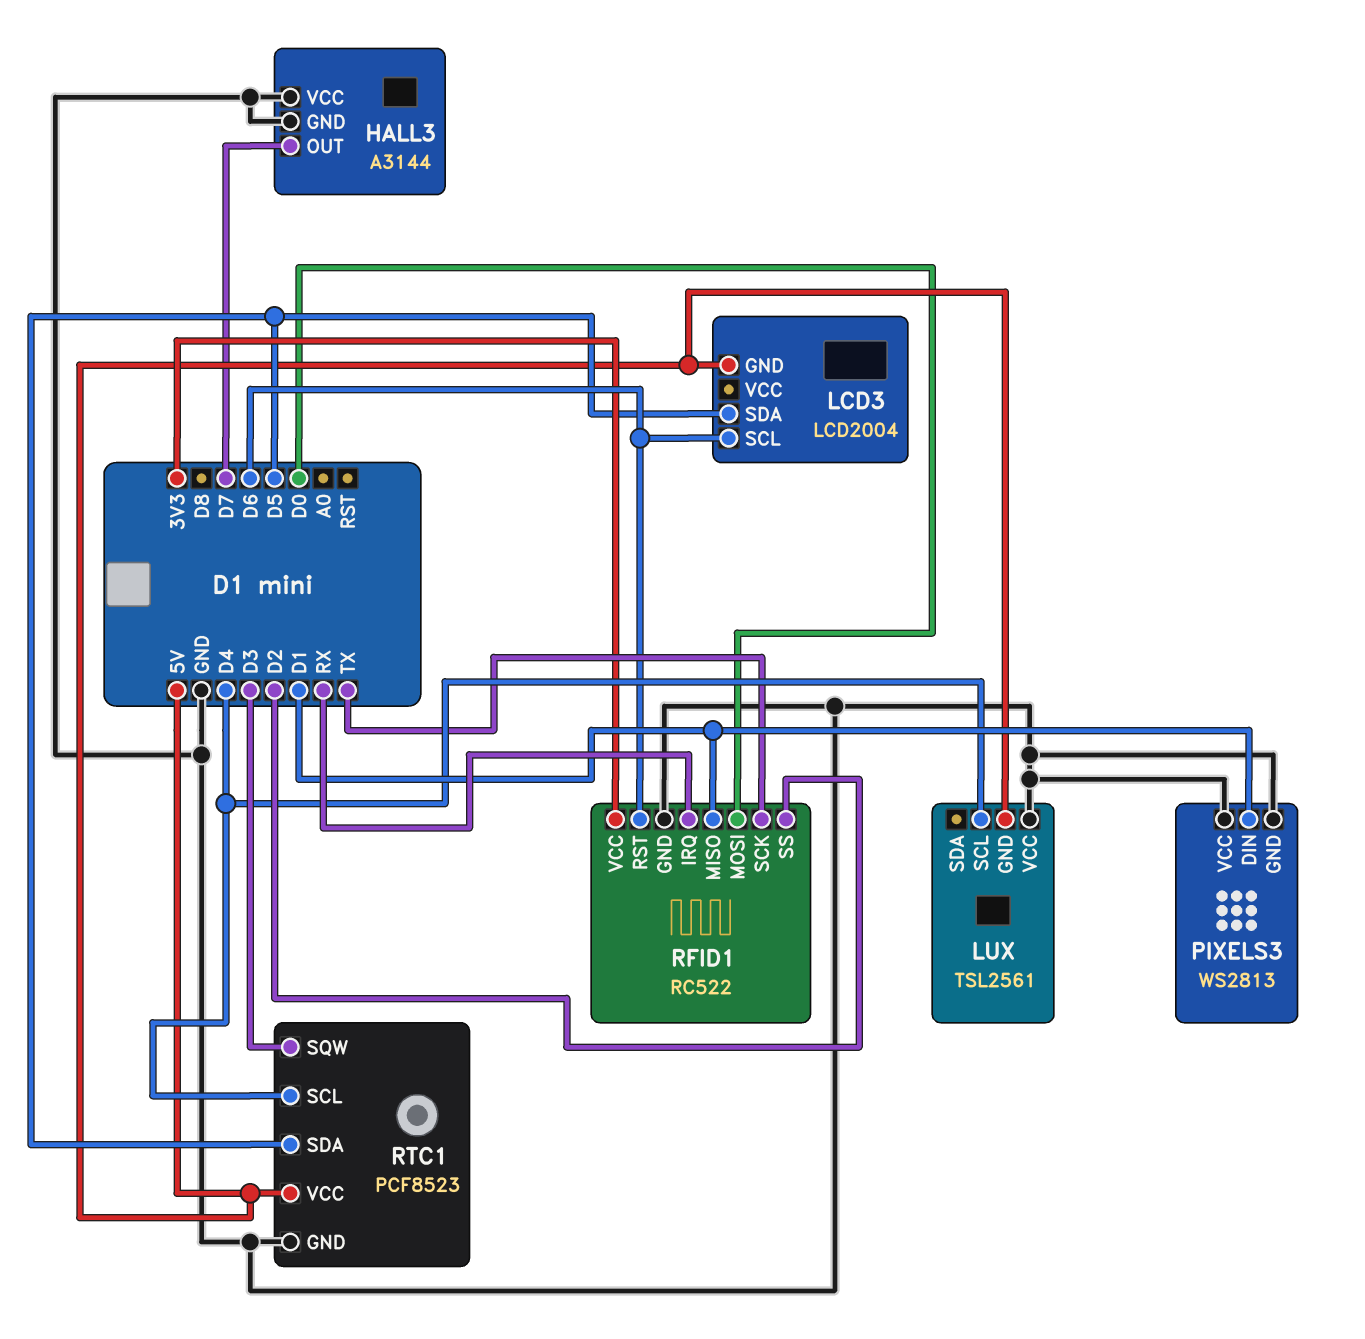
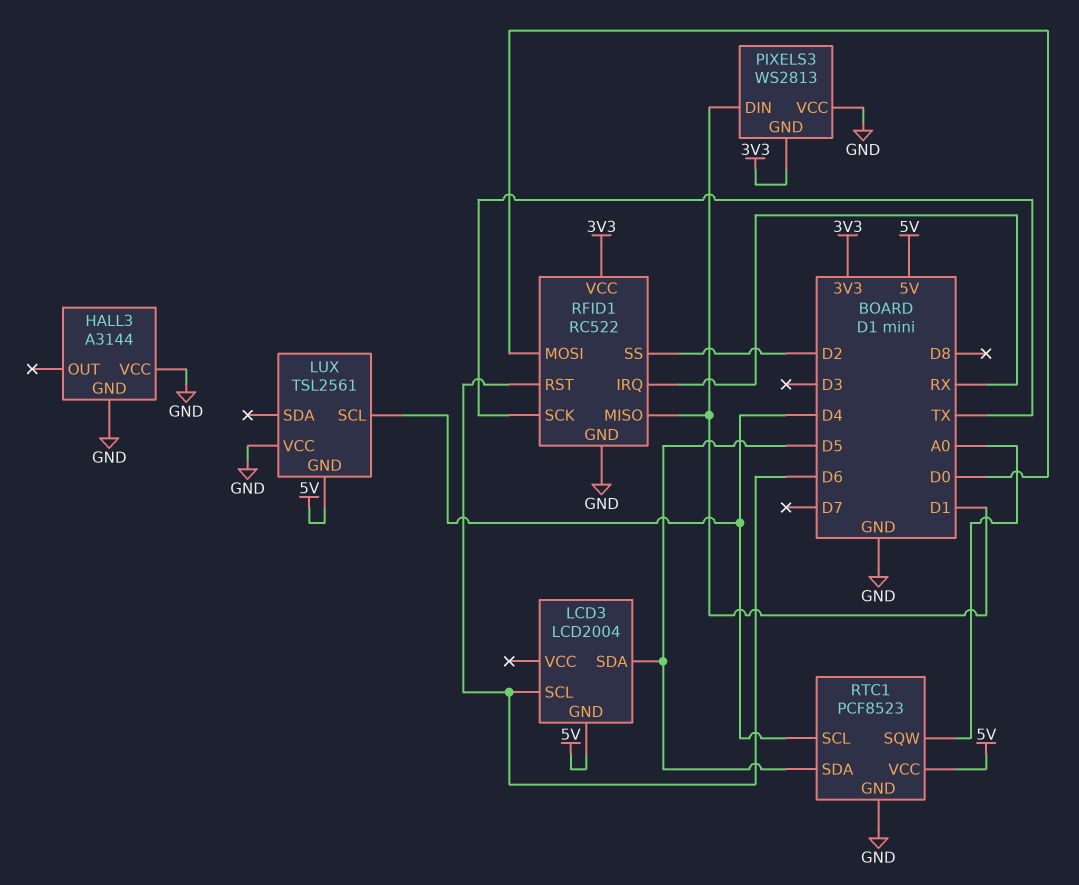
HALL3 pin OUT: D7 -> none
PIXELS3 pin GND: GND -> 3V3
RTC1 pin SQW: D3 -> A0

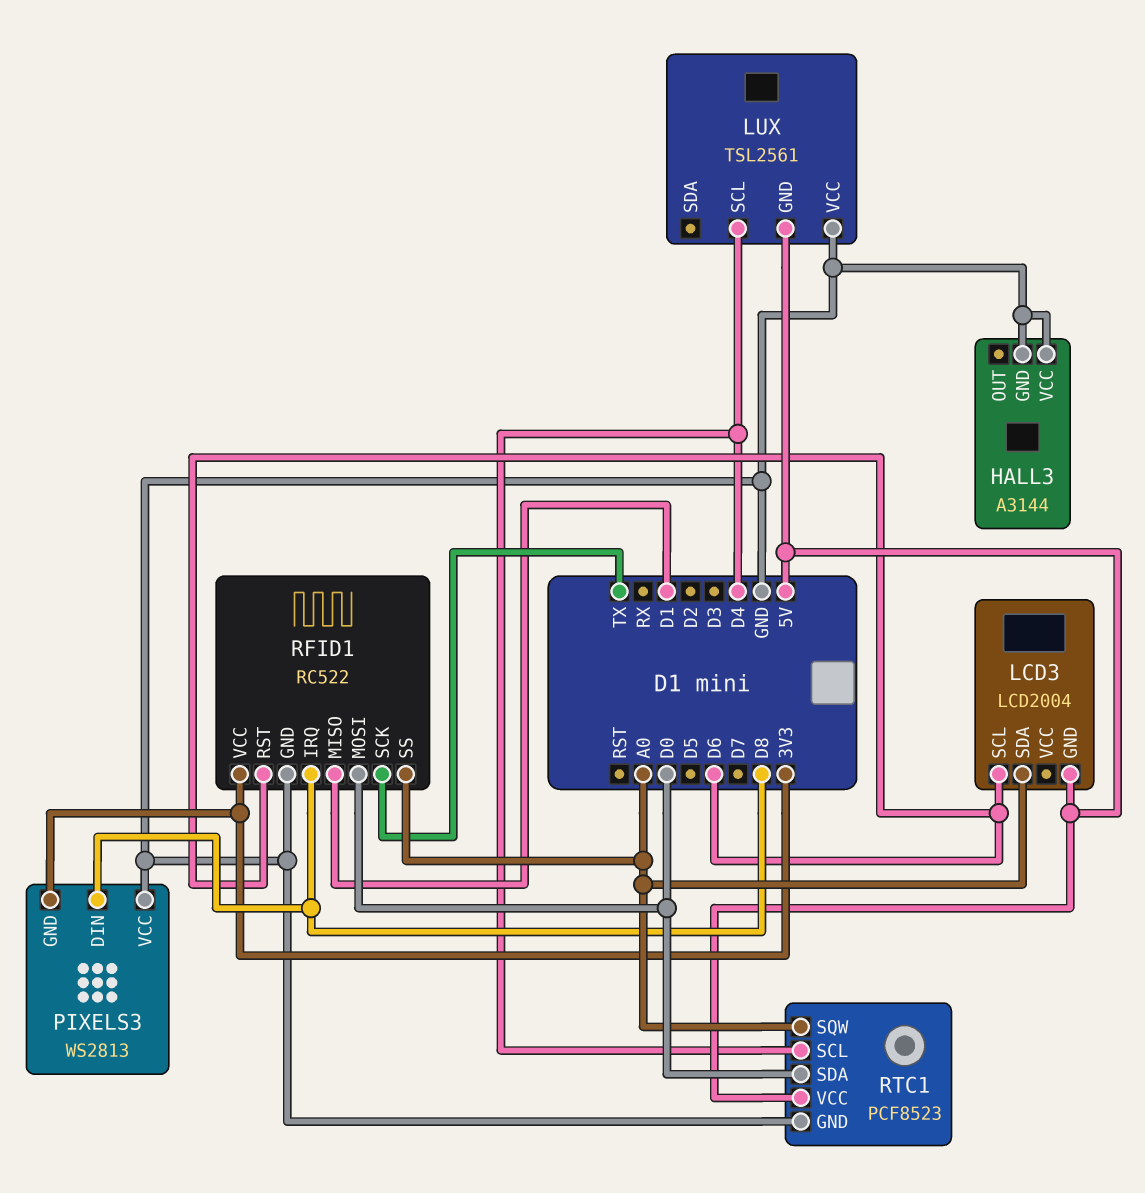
LCD3 pin SDA: D5 -> A0
PIXELS3 pin DIN: D1 -> D8
RFID1 pin IRQ: RX -> D8
RFID1 pin SS: D2 -> A0
RTC1 pin SDA: D5 -> D0

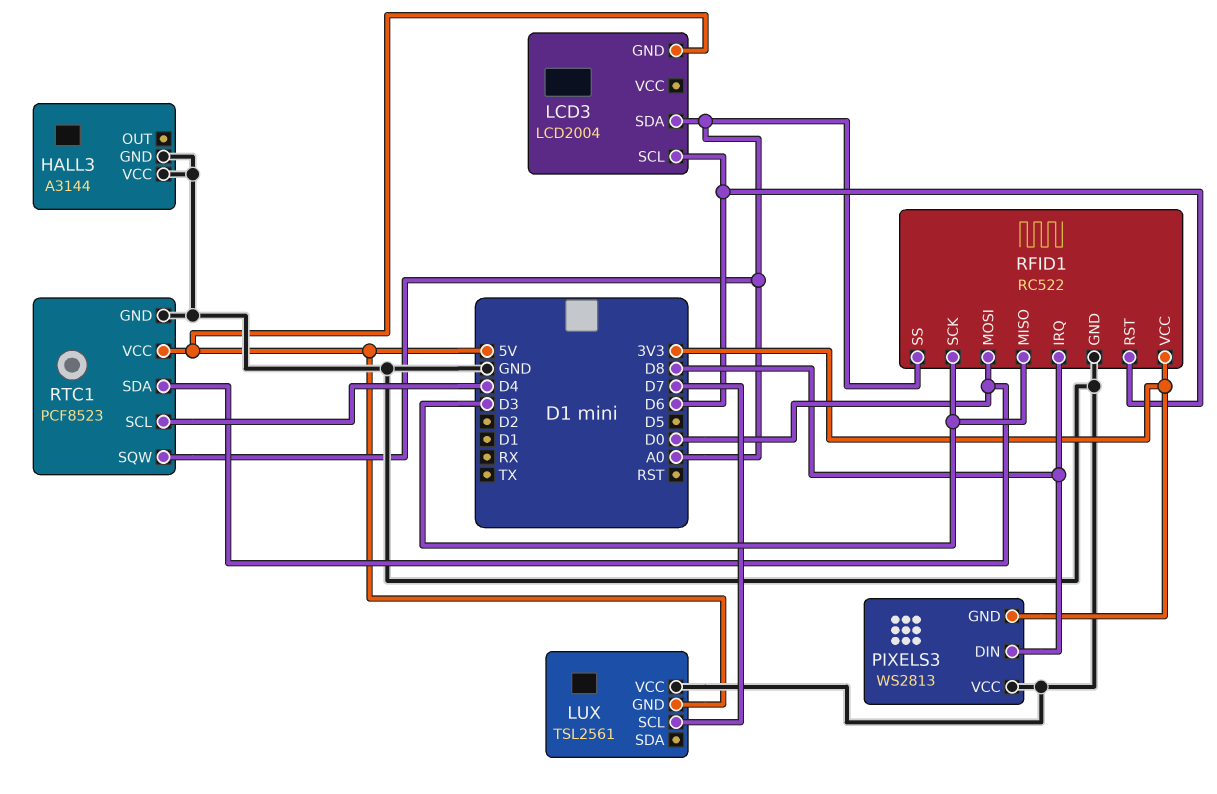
LUX pin SCL: D4 -> D7
RFID1 pin MISO: D1 -> D3
RFID1 pin SCK: TX -> D3

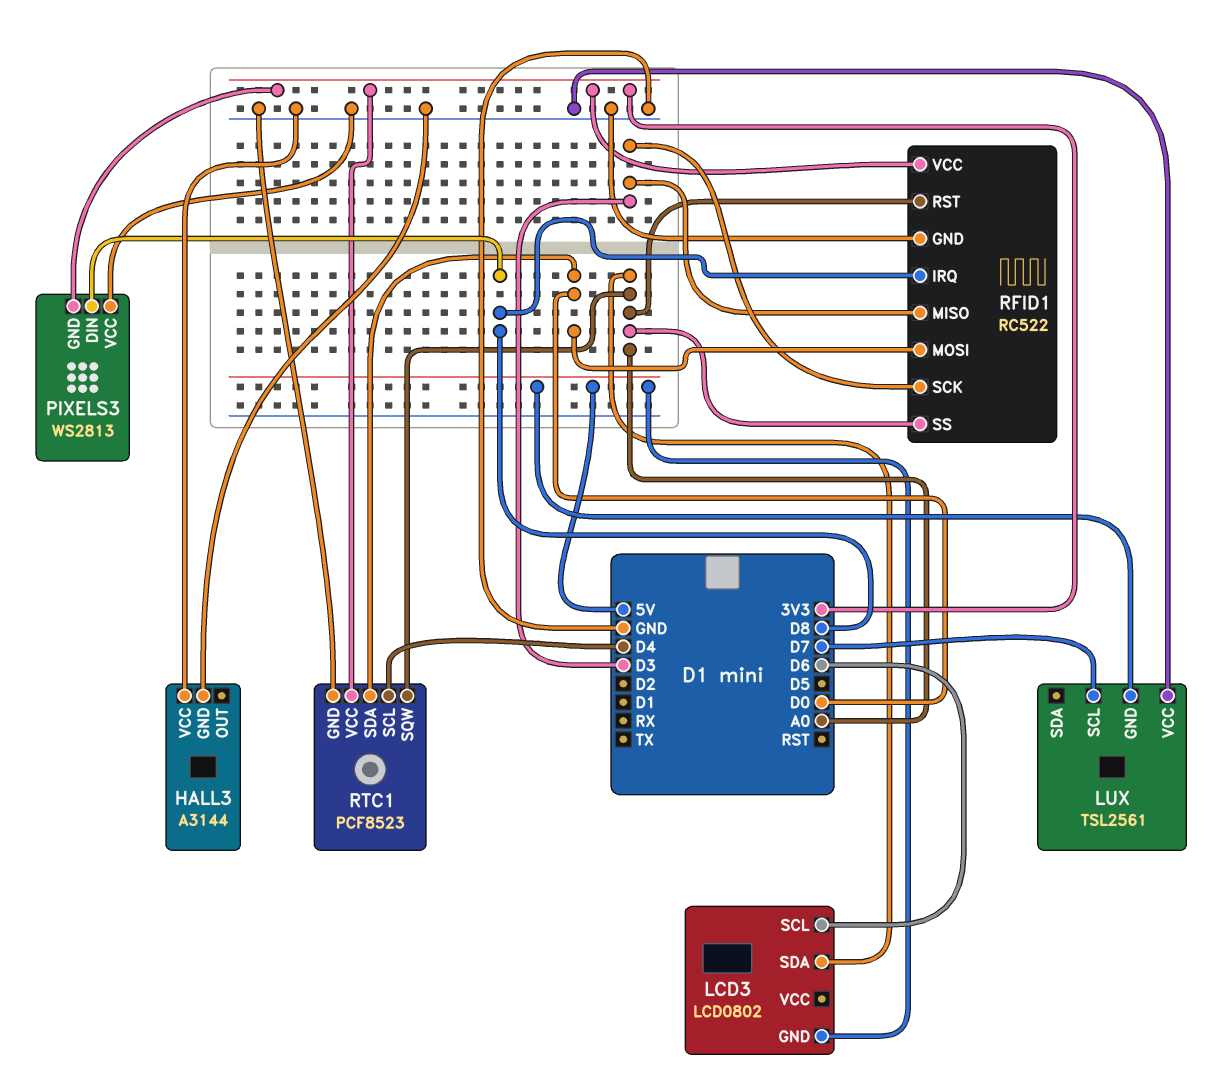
LCD3: LCD2004 -> LCD0802
RFID1 pin RST: D6 -> A0
RTC1 pin VCC: 5V -> 3V3

